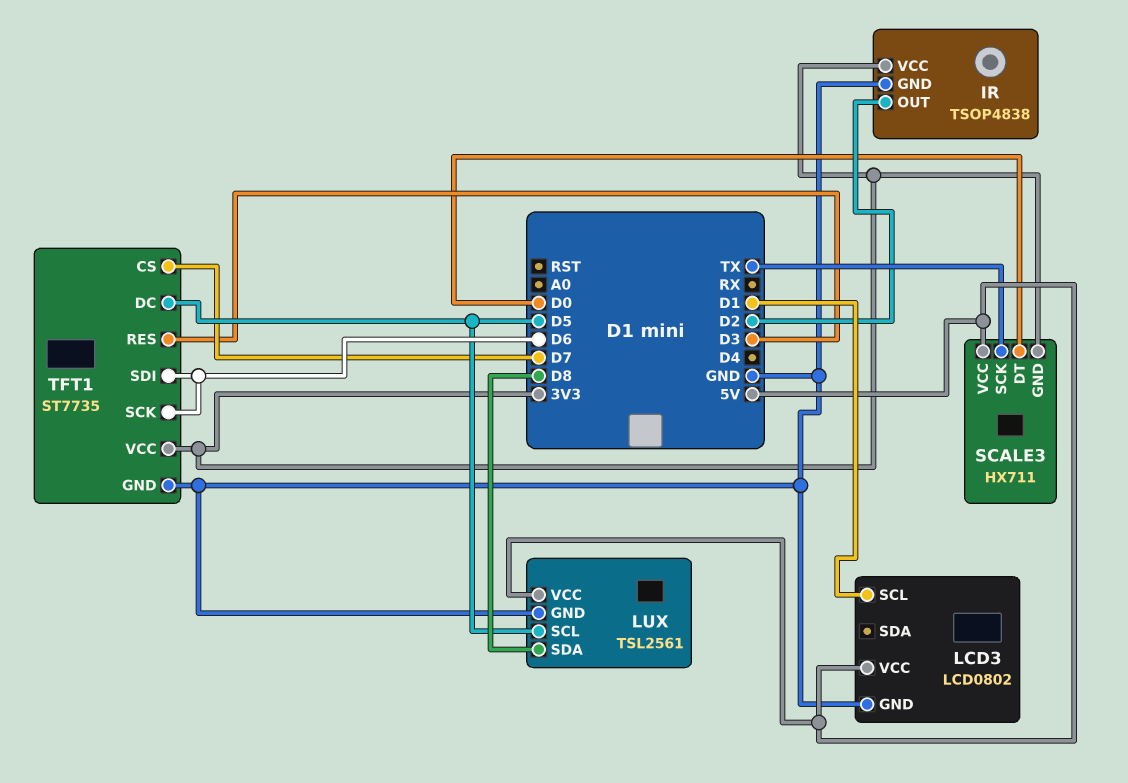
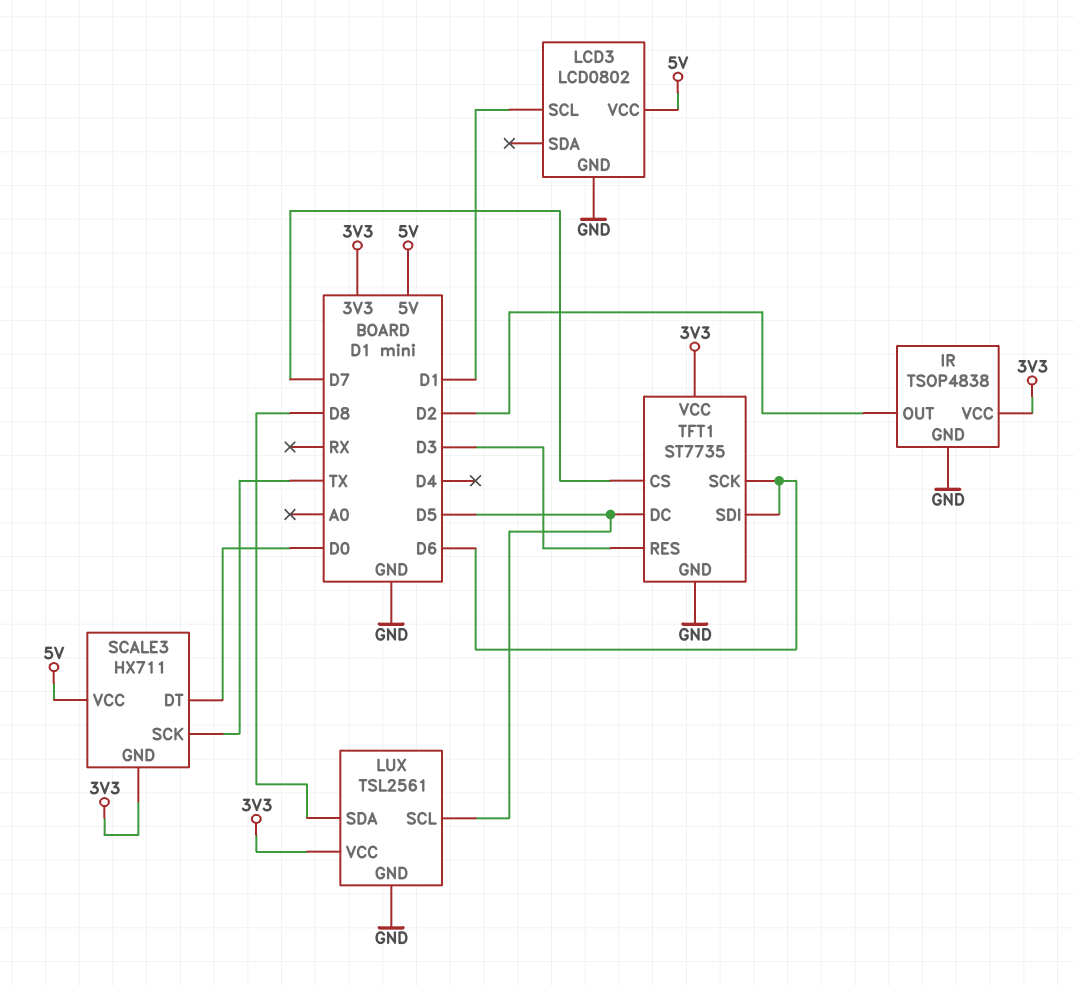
LUX pin VCC: 5V -> 3V3

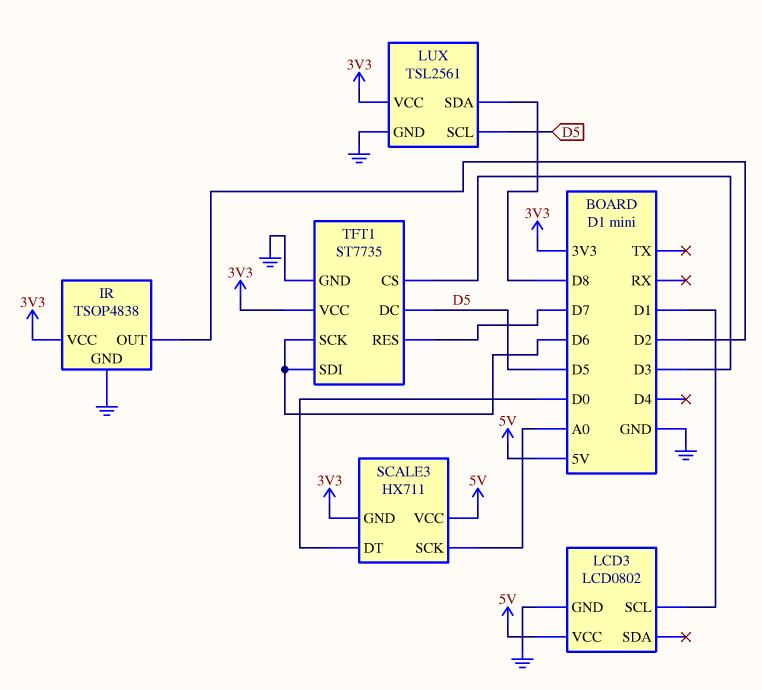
SCALE3 pin SCK: TX -> A0
TFT1 pin CS: D7 -> D3
TFT1 pin RES: D3 -> D7

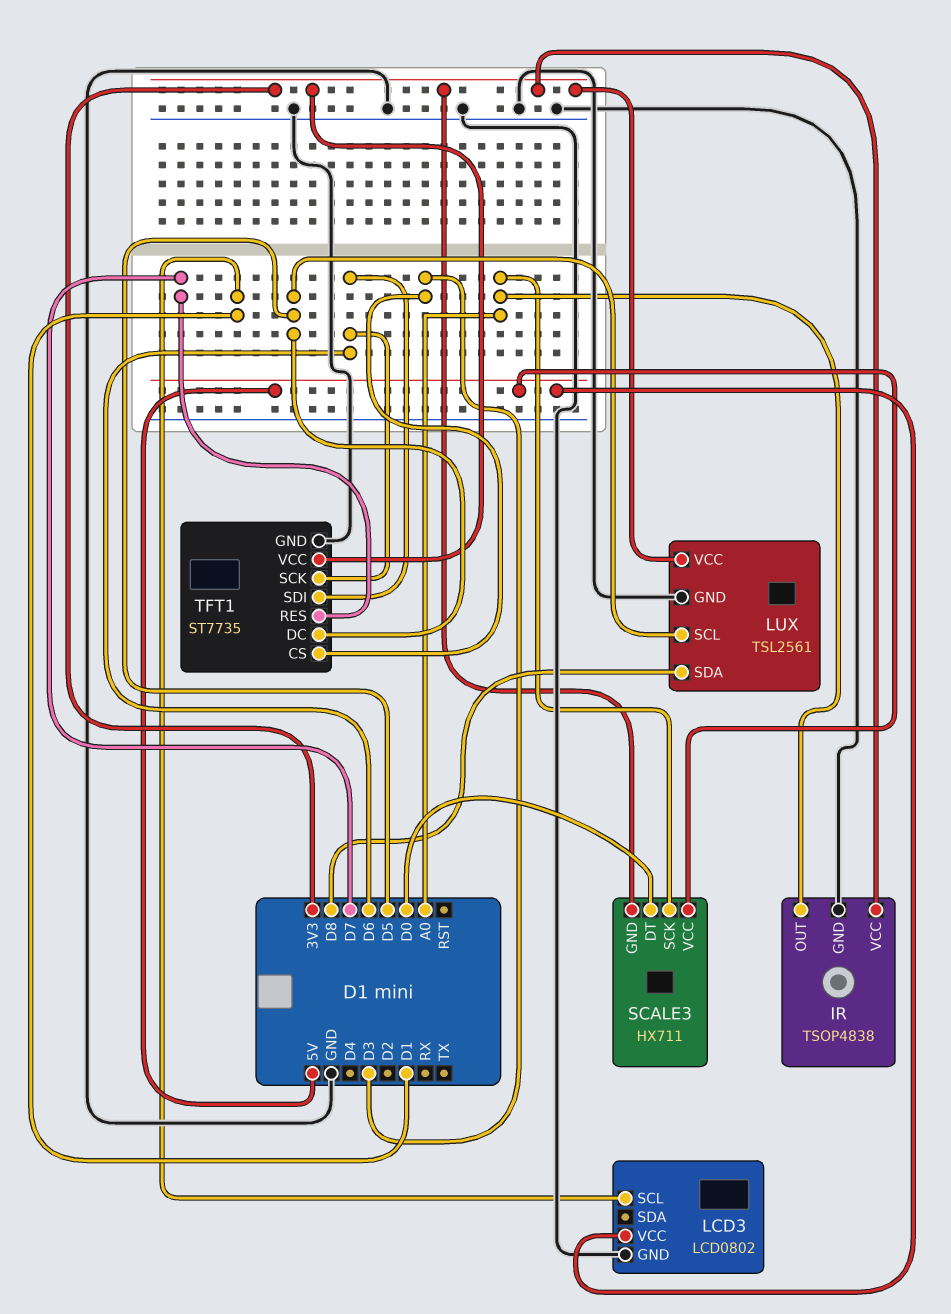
IR pin OUT: D2 -> A0

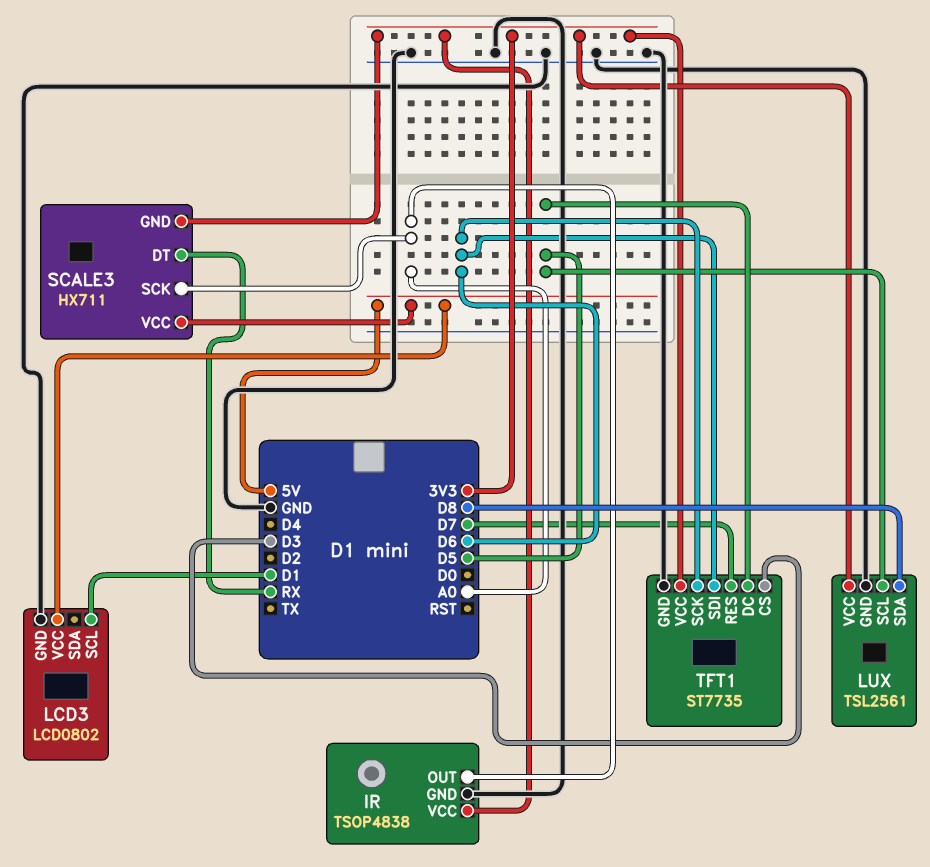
SCALE3 pin DT: D0 -> RX

